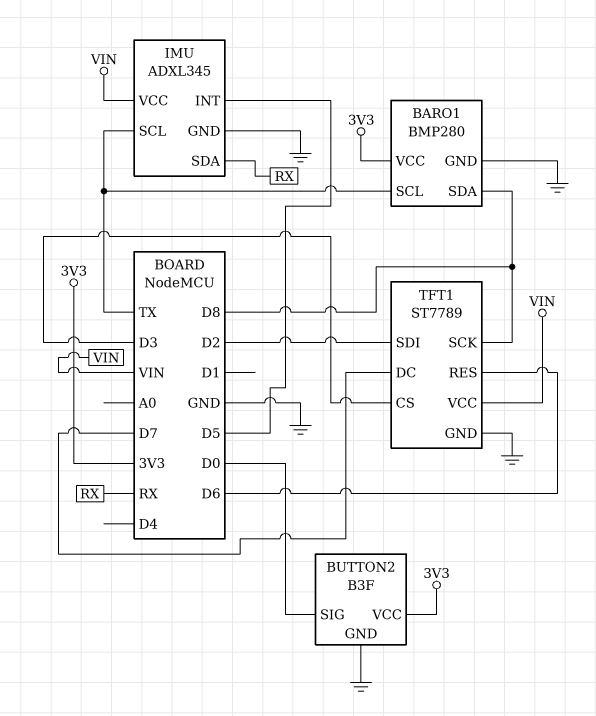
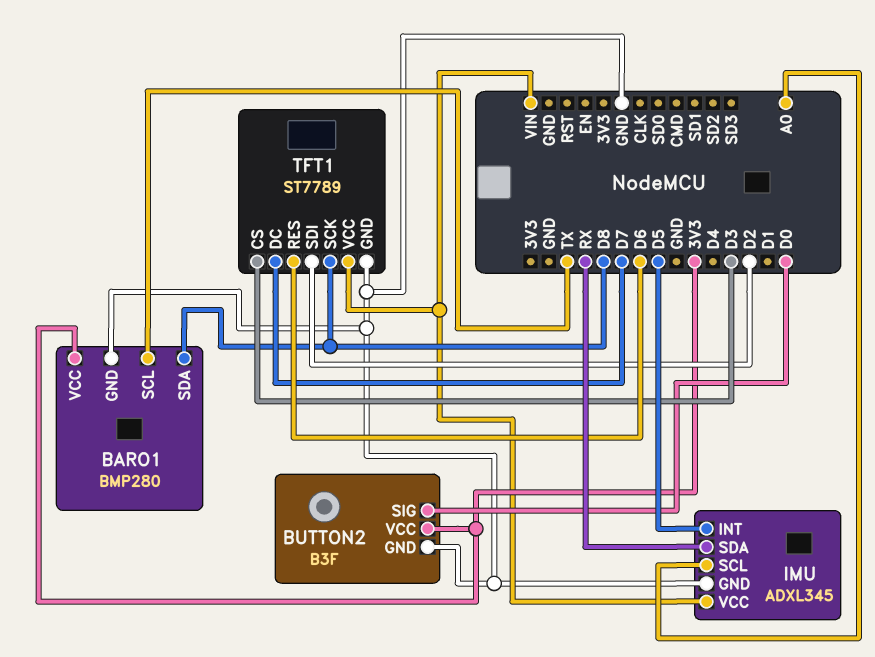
IMU pin SCL: TX -> A0

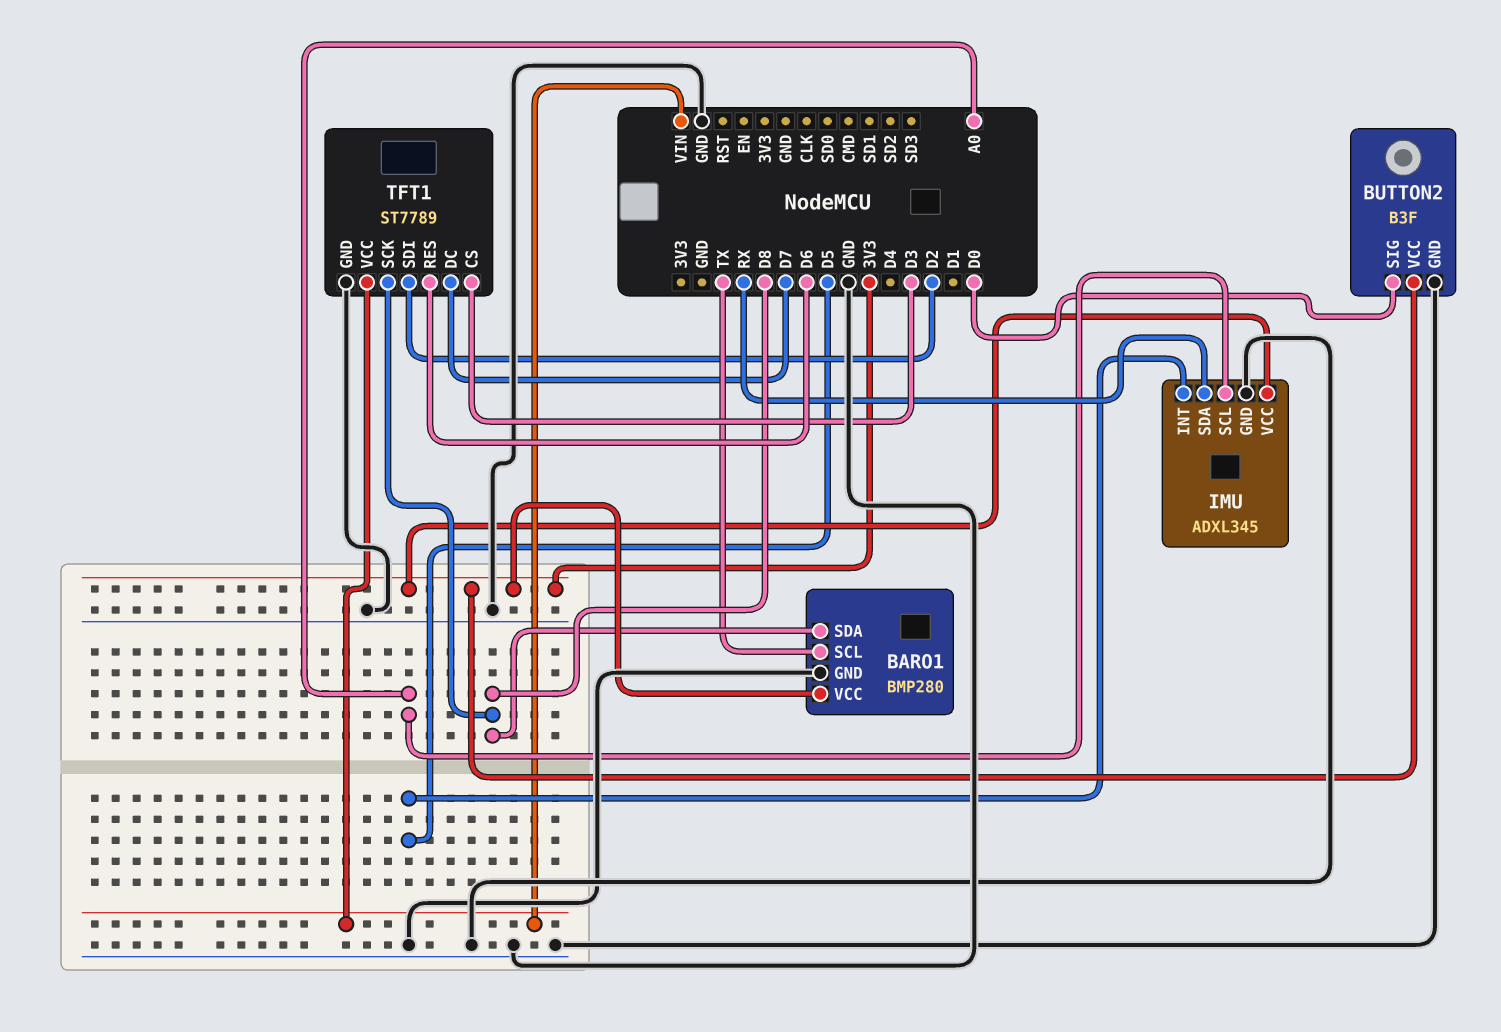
IMU pin VCC: VIN -> 3V3

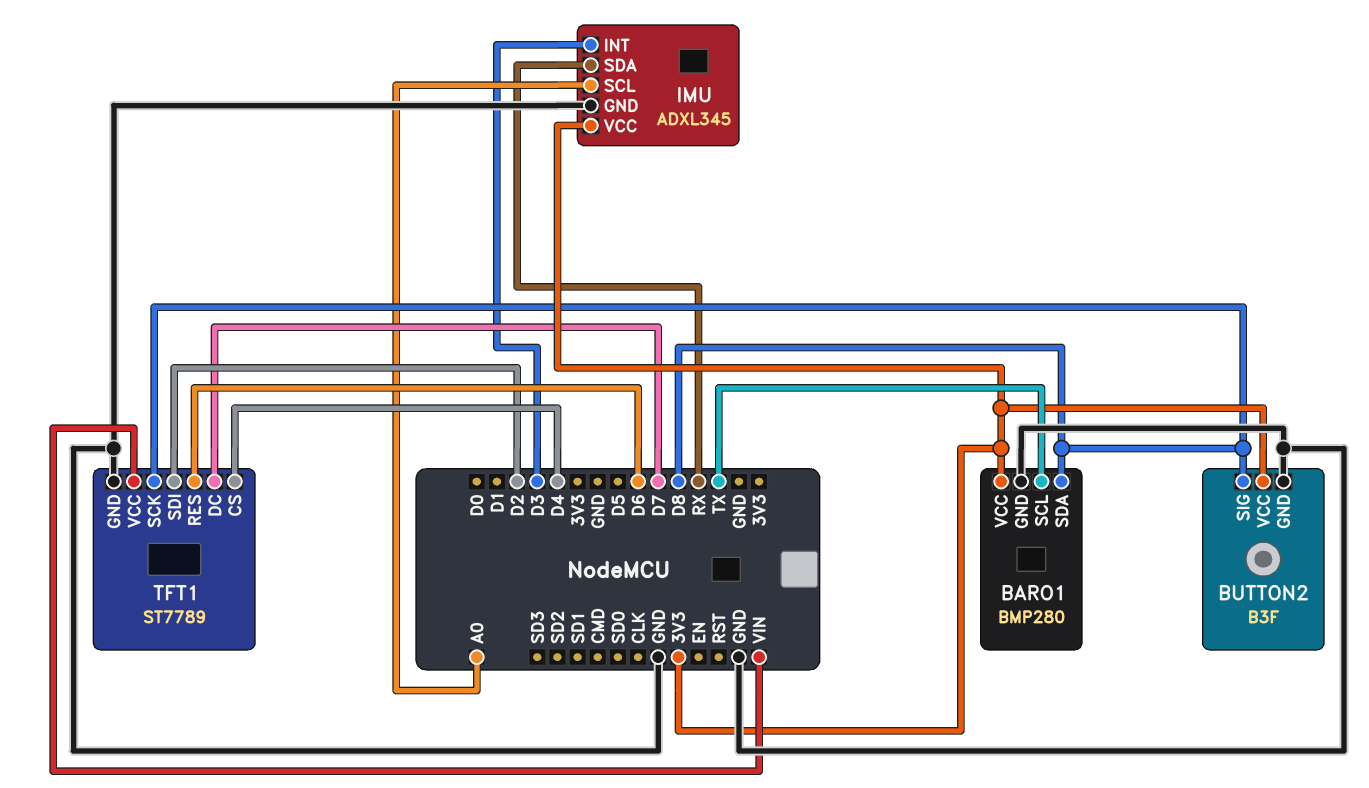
BUTTON2 pin SIG: D0 -> D8
IMU pin INT: D5 -> D3
TFT1 pin CS: D3 -> D4

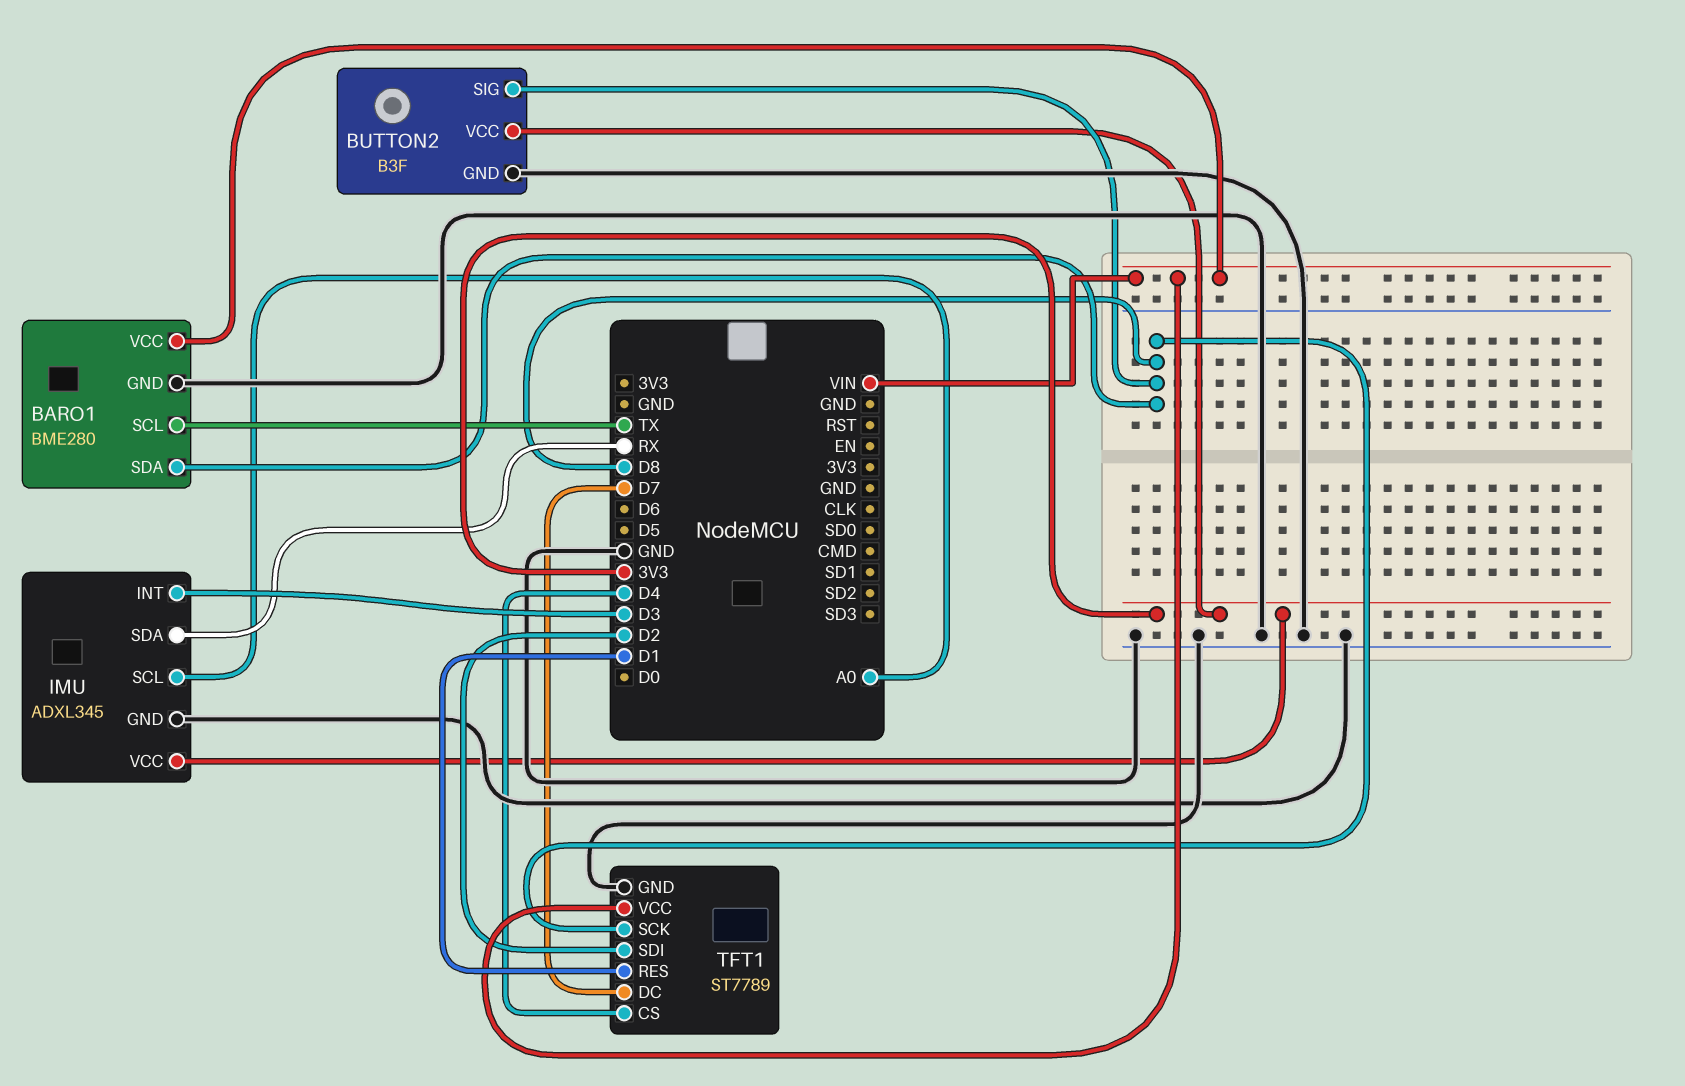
BARO1: BMP280 -> BME280
BARO1 pin VCC: 3V3 -> VIN
TFT1 pin RES: D6 -> D1

